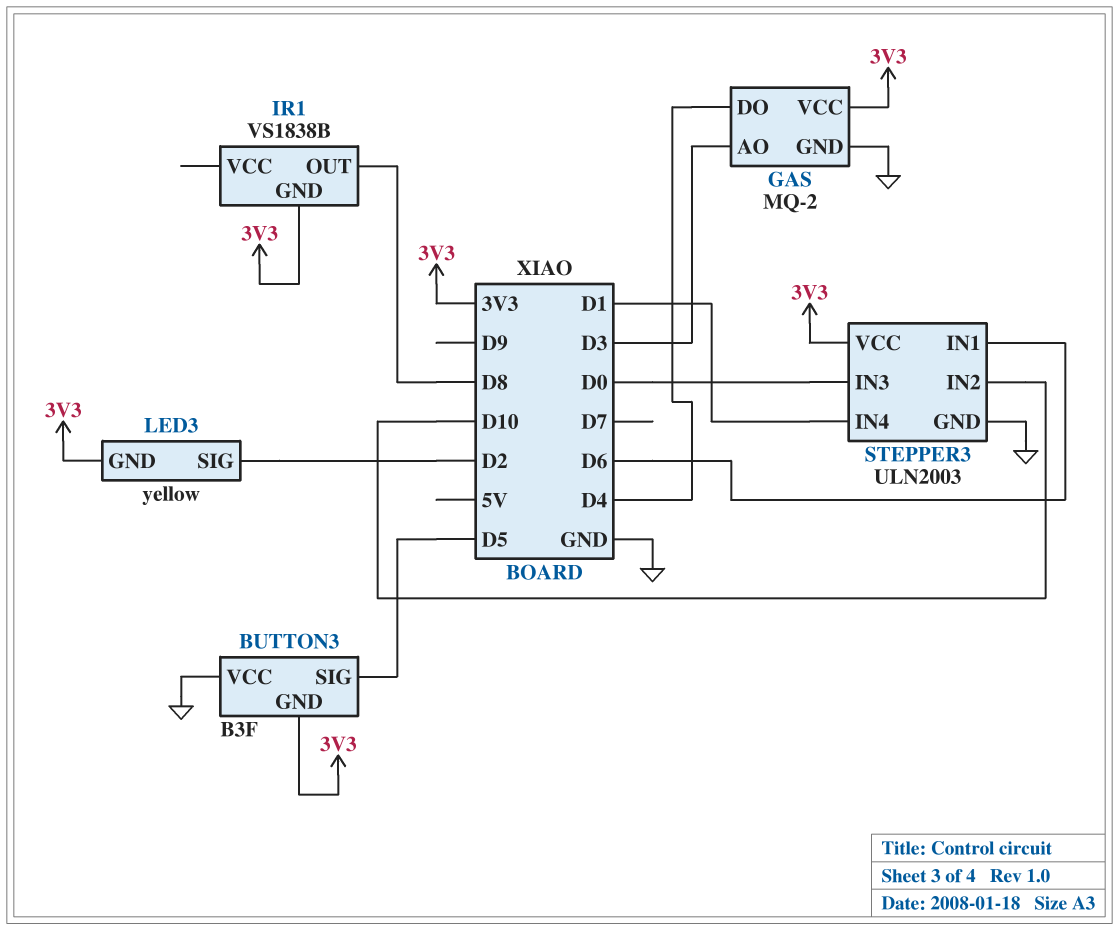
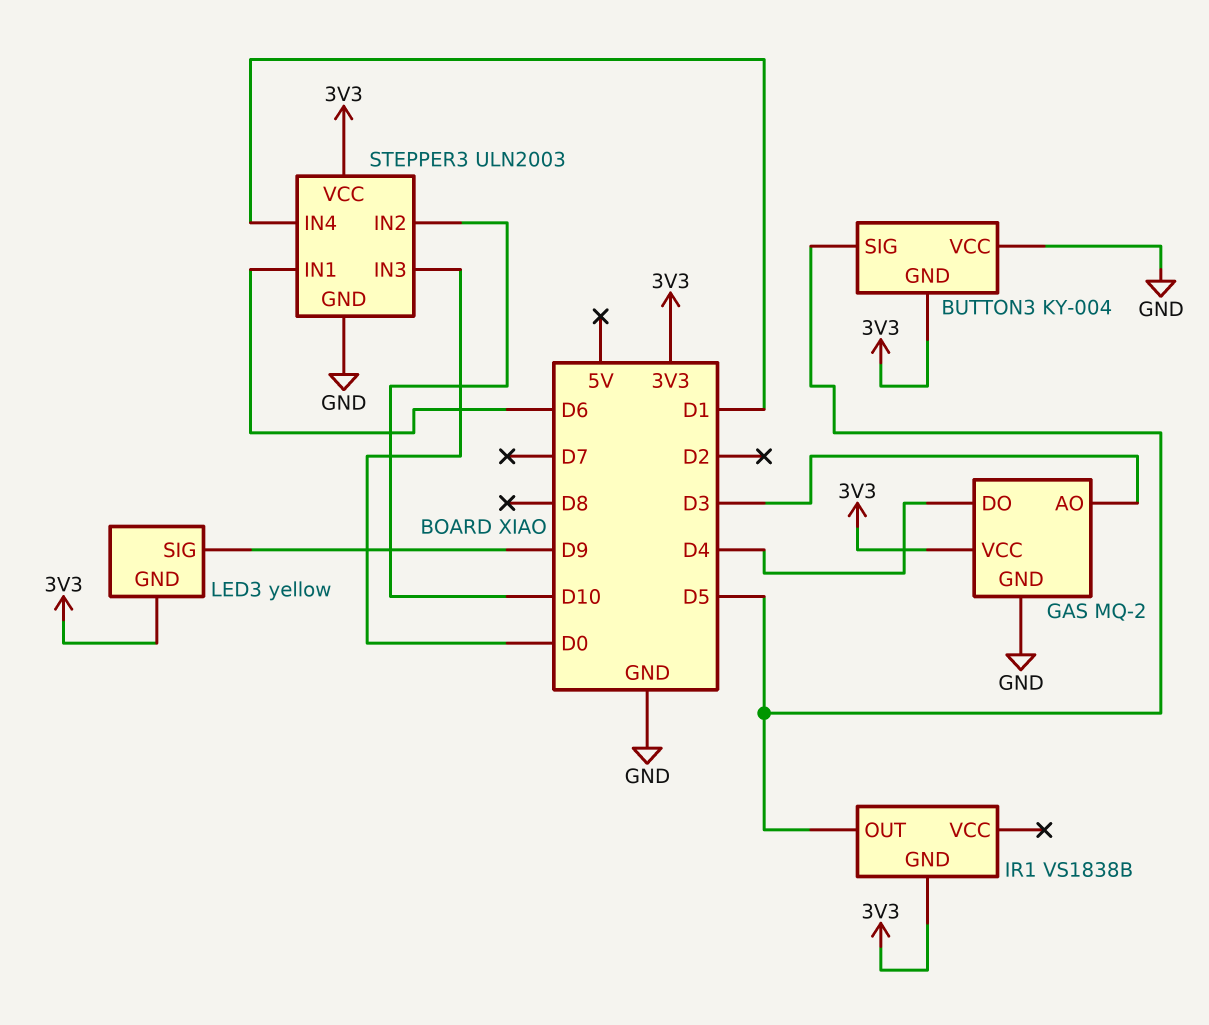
BUTTON3: B3F -> KY-004
IR1 pin OUT: D8 -> D5
LED3 pin SIG: D2 -> D9

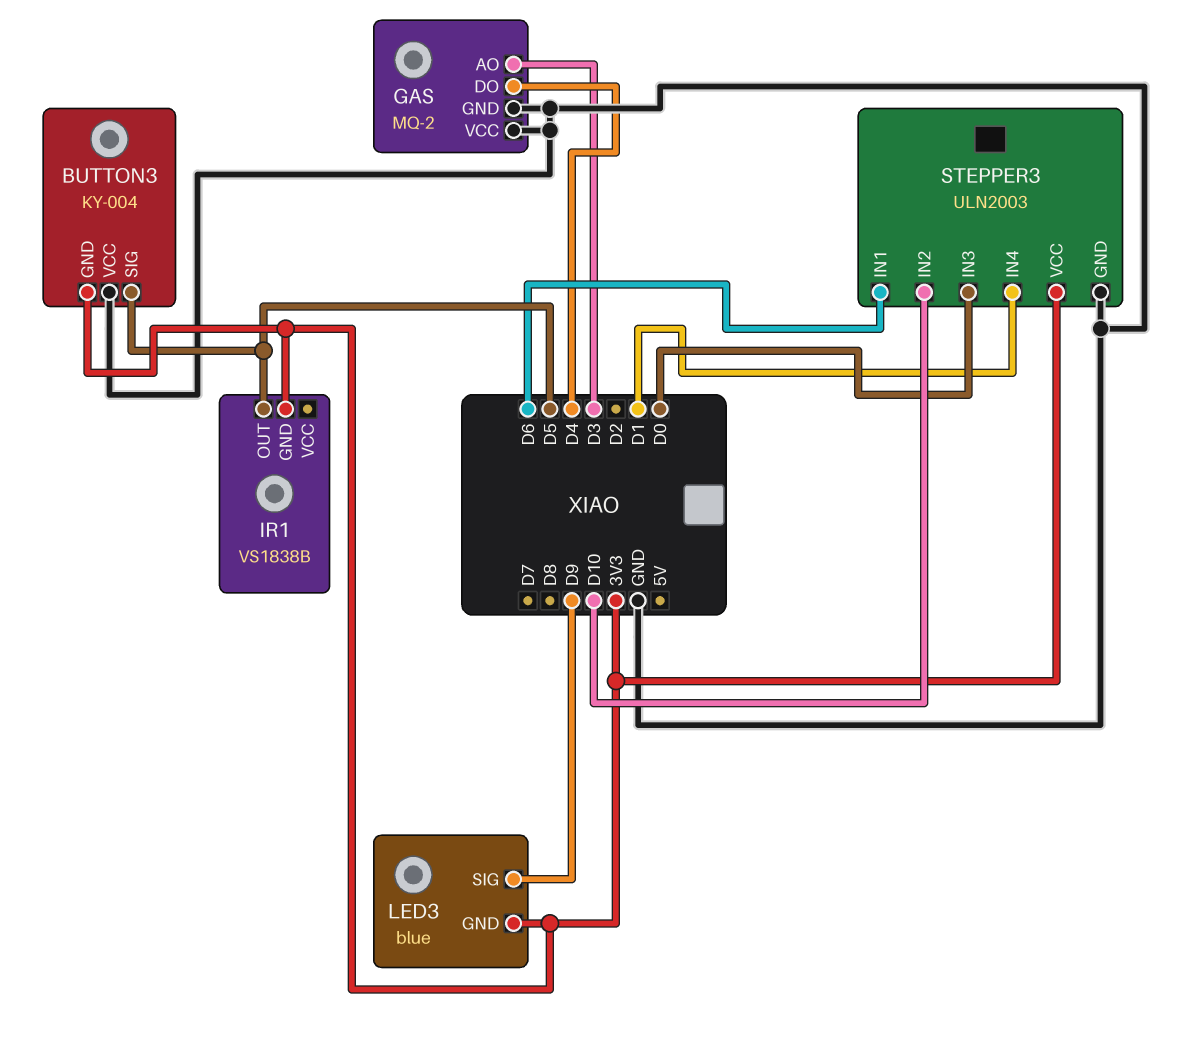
GAS pin VCC: 3V3 -> GND
LED3: yellow -> blue

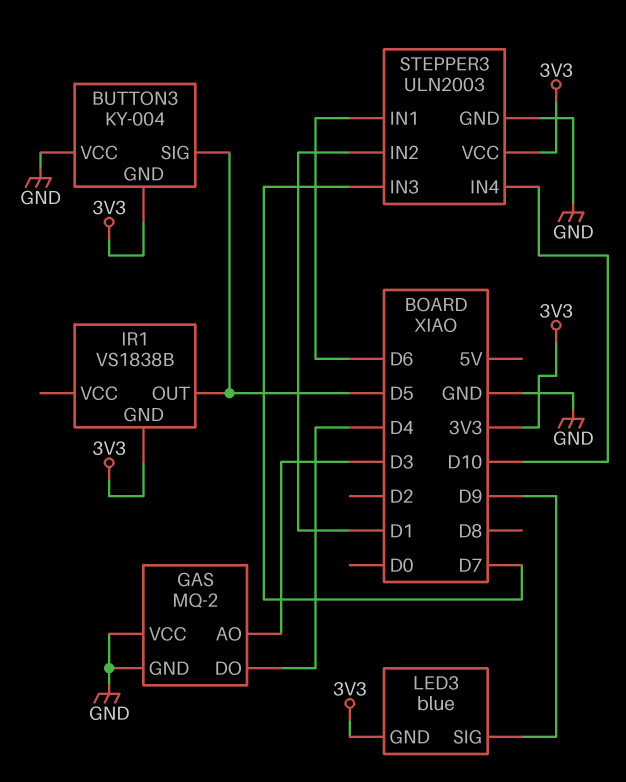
STEPPER3 pin IN2: D10 -> D1
STEPPER3 pin IN3: D0 -> D7
STEPPER3 pin IN4: D1 -> D10

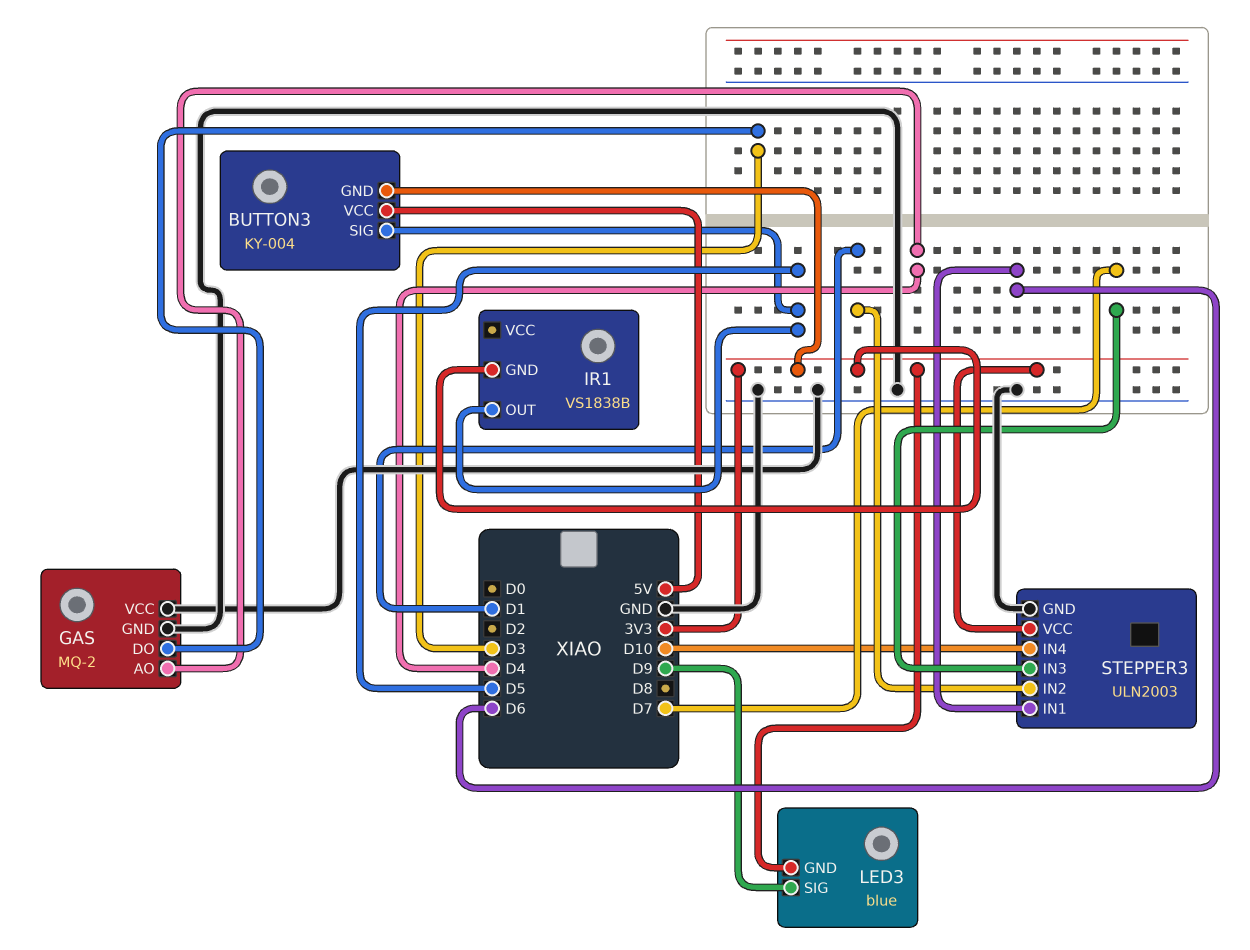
BUTTON3 pin VCC: GND -> 5V
GAS pin AO: D3 -> D4
GAS pin DO: D4 -> D3

